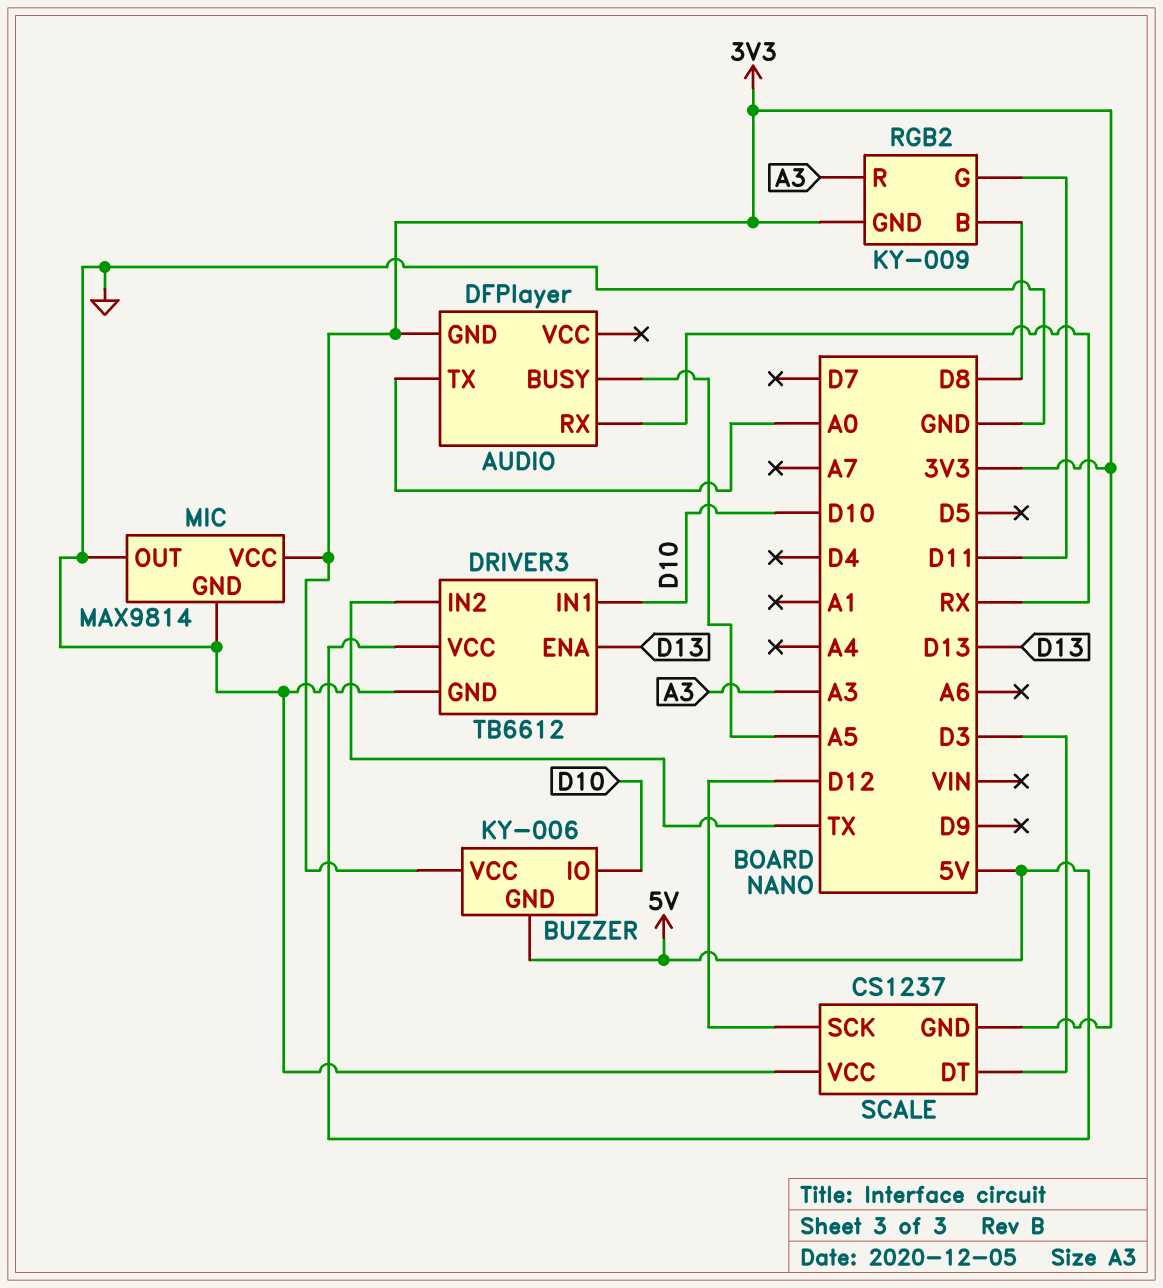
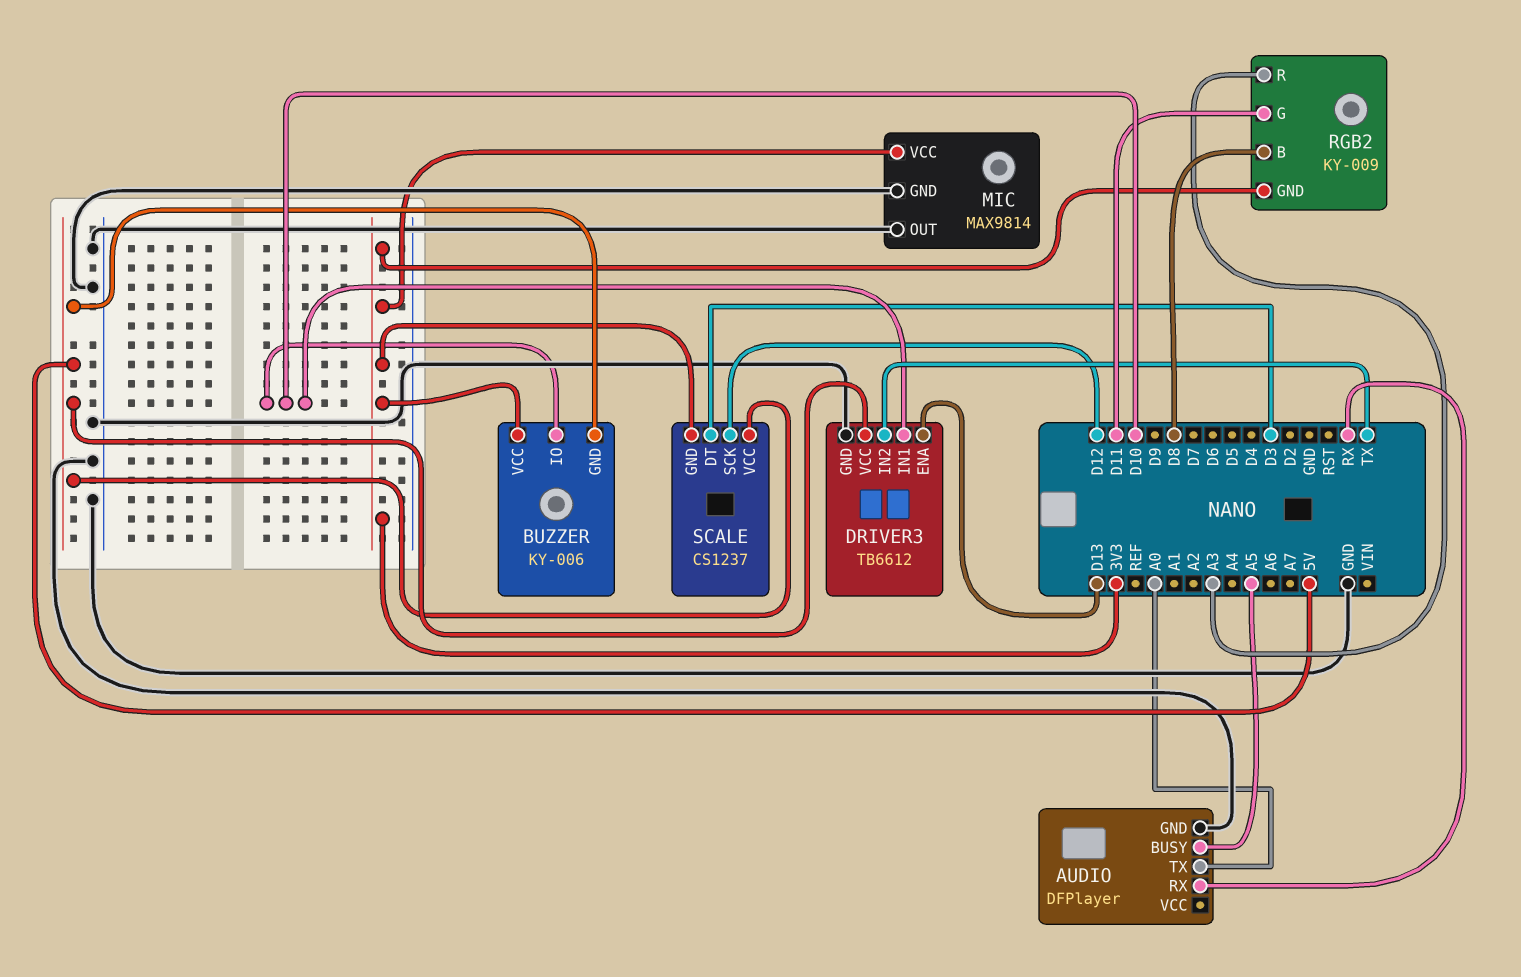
AUDIO pin GND: 3V3 -> GND
SCALE pin VCC: GND -> 5V

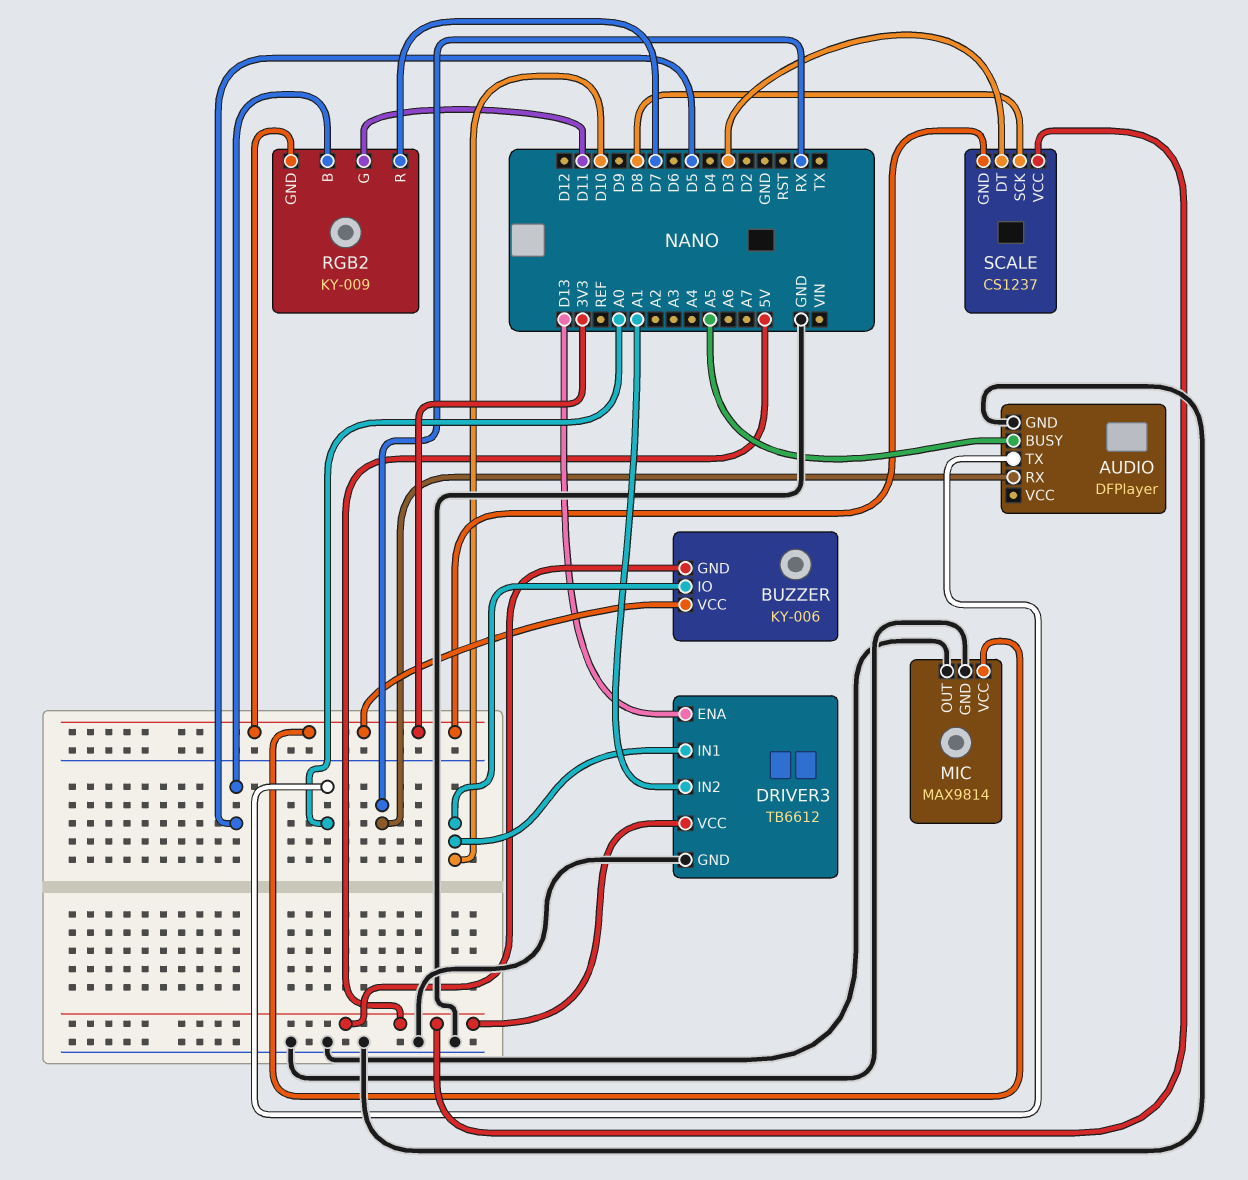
DRIVER3 pin IN2: TX -> A1
RGB2 pin B: D8 -> D5
RGB2 pin R: A3 -> D7
SCALE pin SCK: D12 -> D8

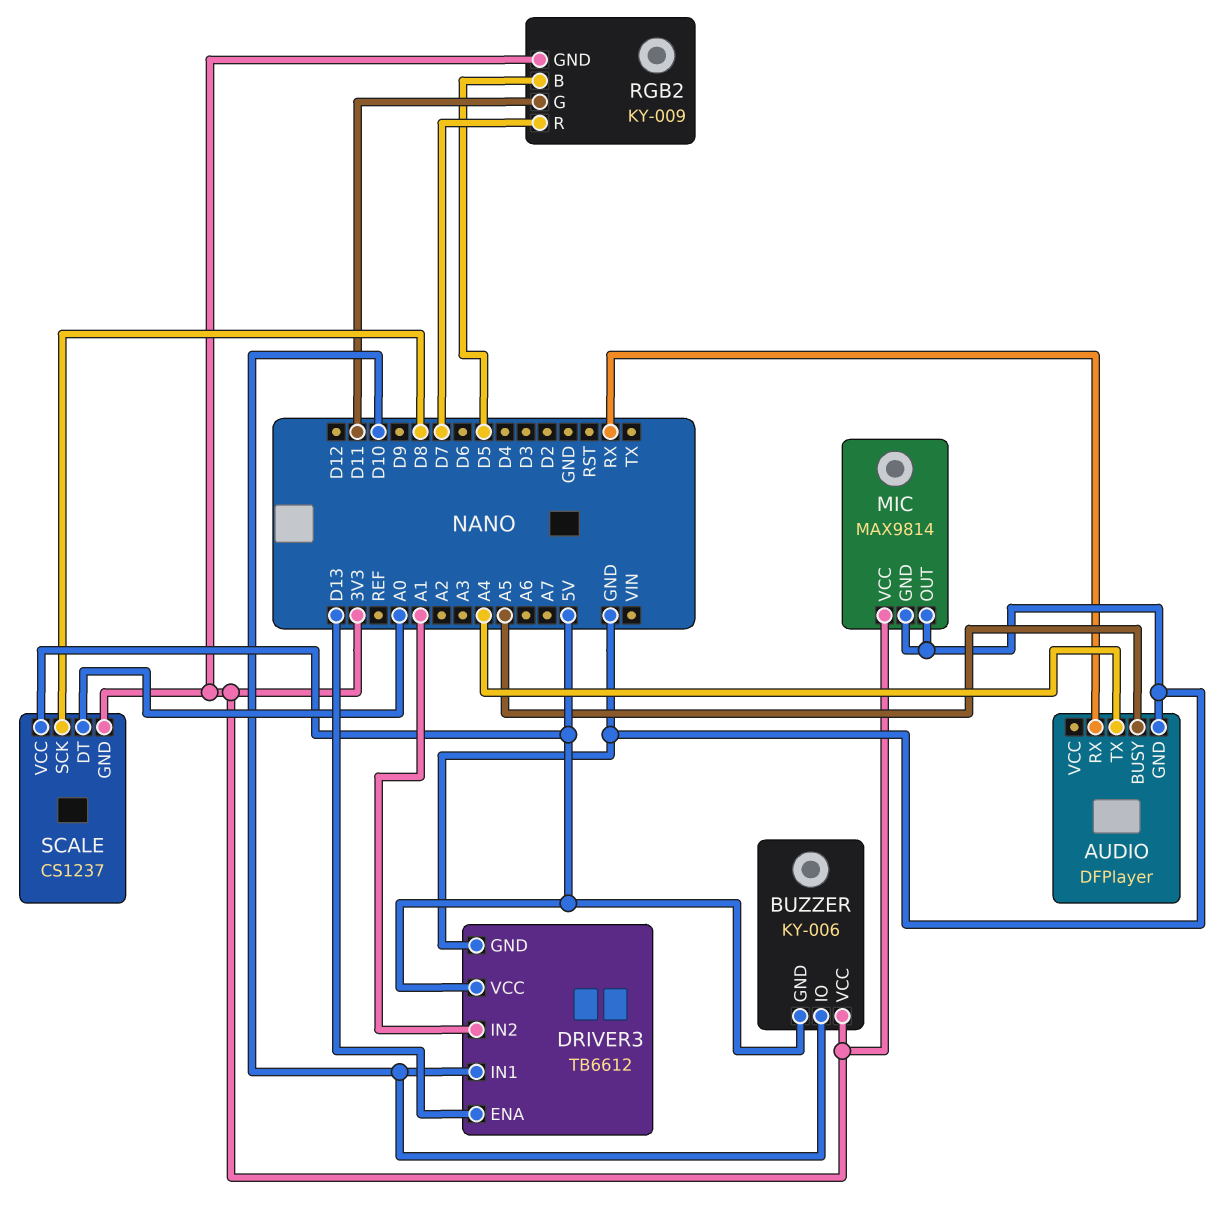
AUDIO pin TX: A0 -> A4
SCALE pin DT: D3 -> A0

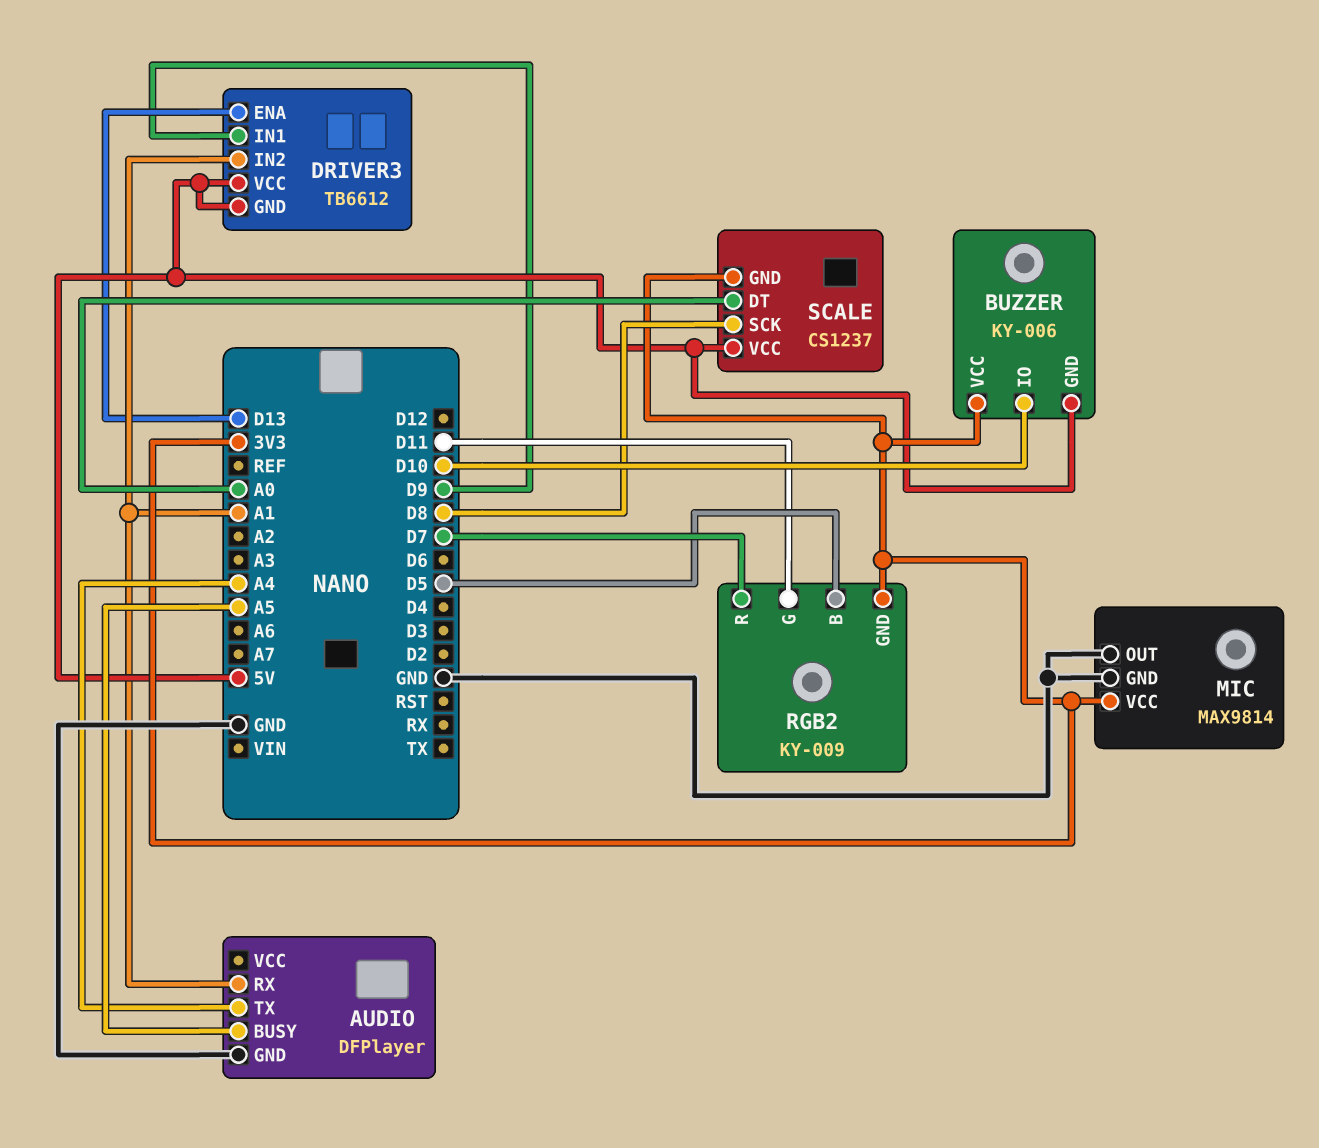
AUDIO pin RX: RX -> A1
DRIVER3 pin GND: GND -> 5V
DRIVER3 pin IN1: D10 -> D9

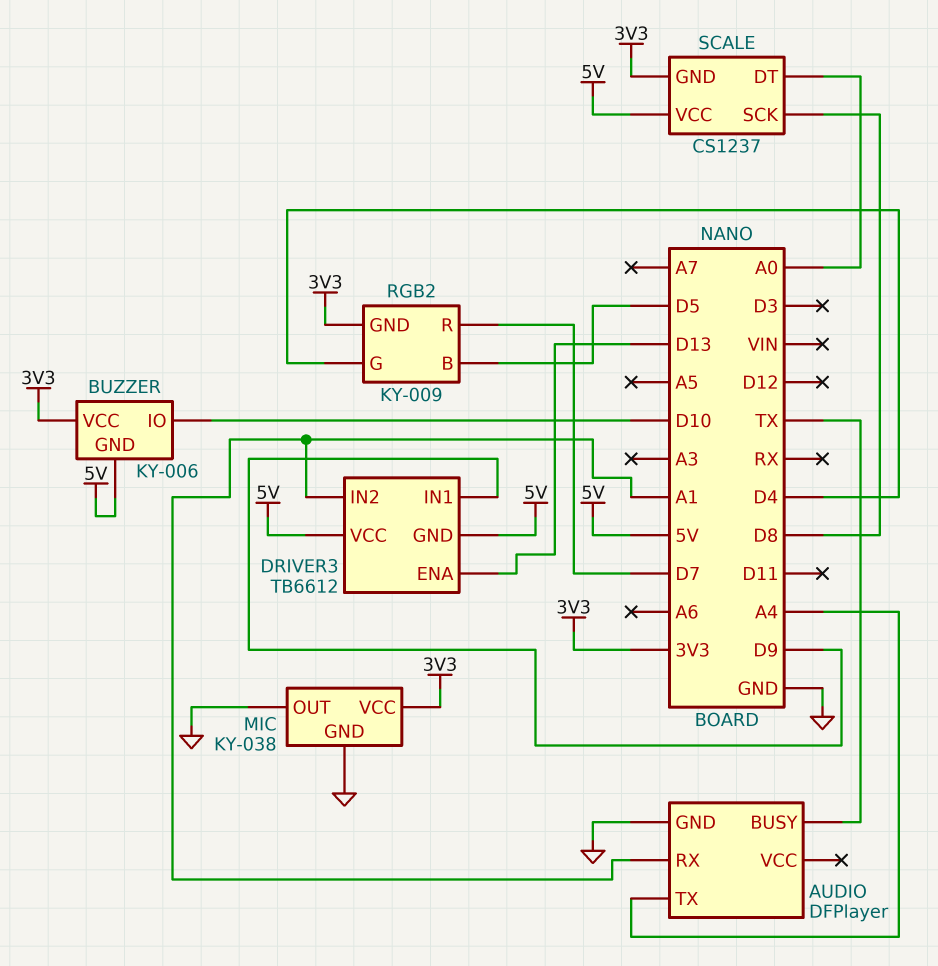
AUDIO pin BUSY: A5 -> TX
MIC: MAX9814 -> KY-038
RGB2 pin G: D11 -> D4

